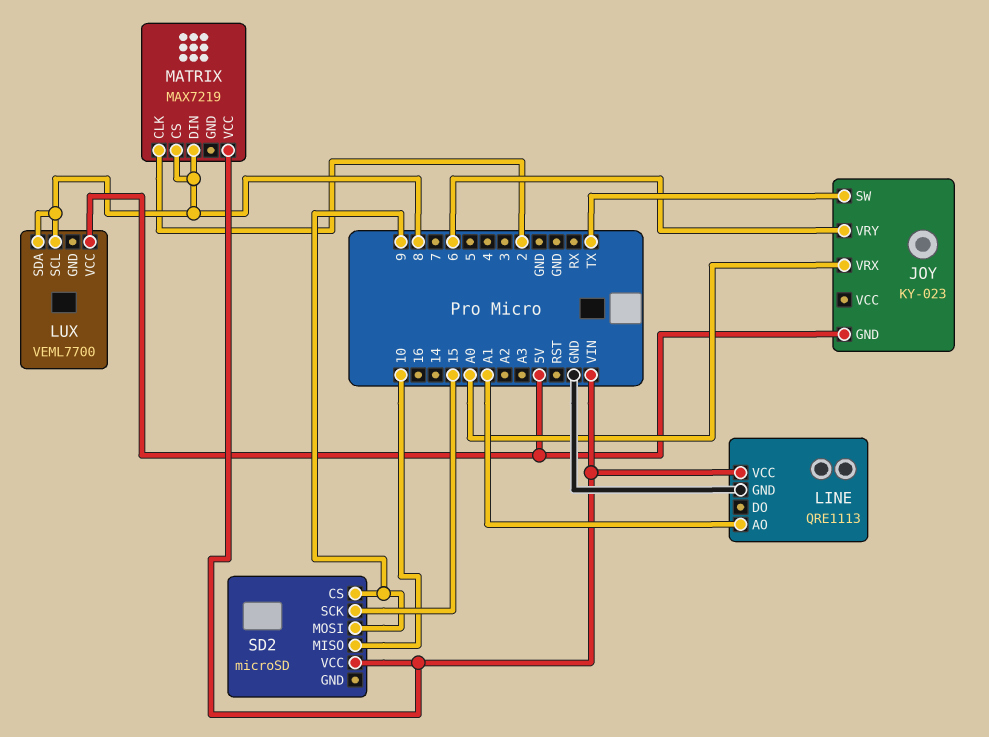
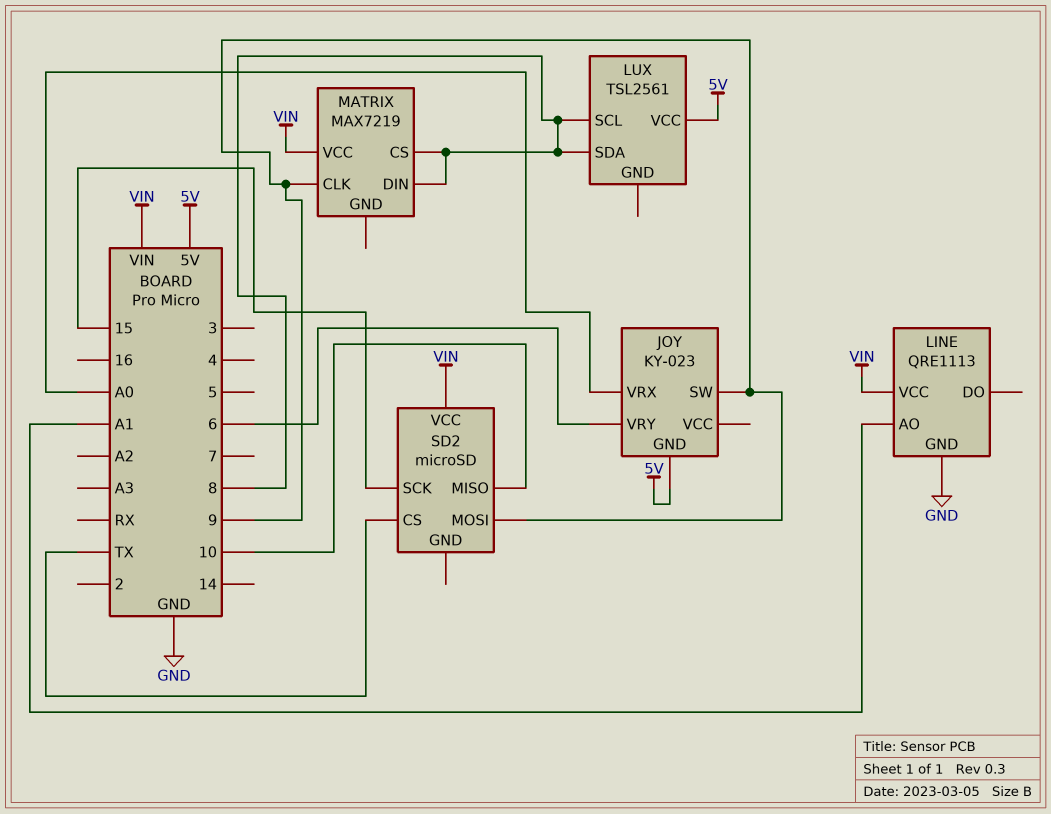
JOY pin SW: TX -> 9
LUX: VEML7700 -> TSL2561
MATRIX pin CLK: 2 -> 9
SD2 pin CS: 9 -> TX

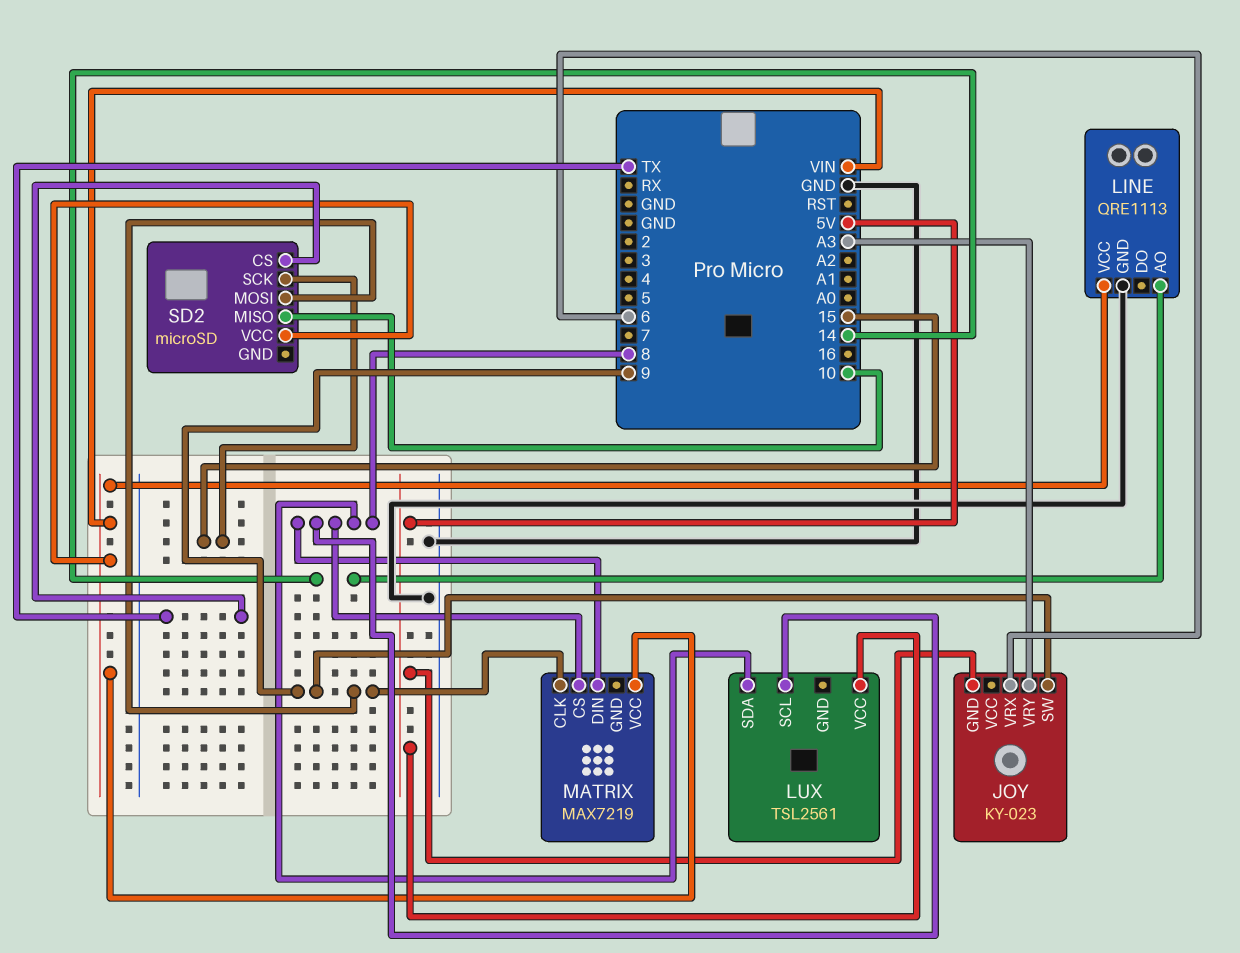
JOY pin VRX: A0 -> 6
JOY pin VRY: 6 -> A3
LINE pin AO: A1 -> 14

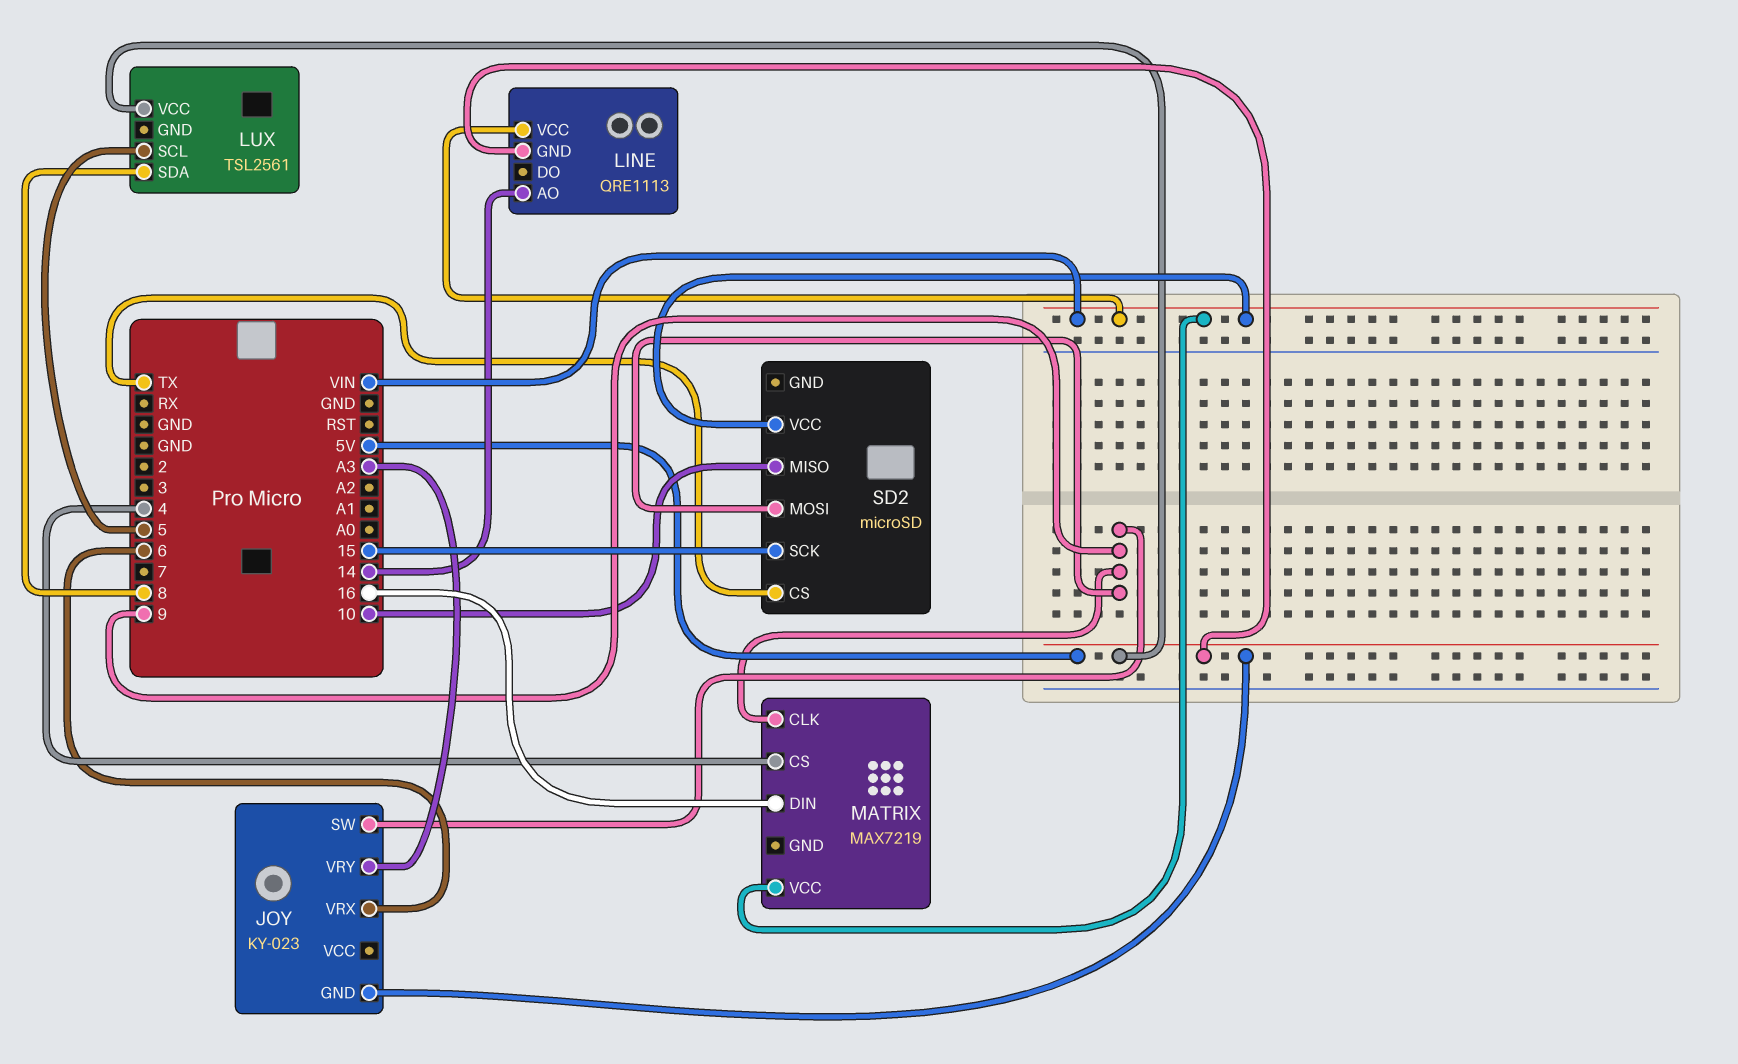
LINE pin GND: GND -> 5V
LUX pin SCL: 8 -> 5
MATRIX pin CS: 8 -> 4
MATRIX pin DIN: 8 -> 16

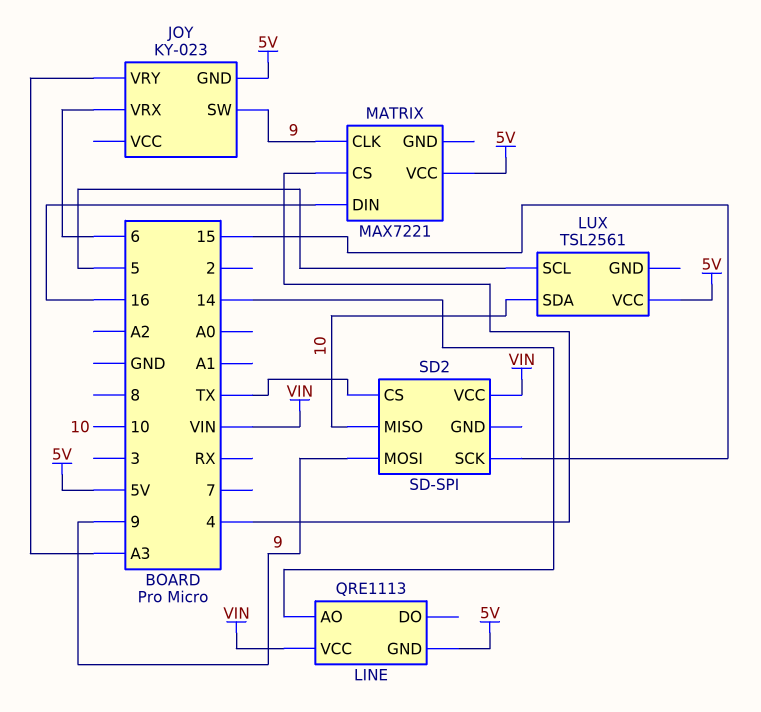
LUX pin SDA: 8 -> 10
MATRIX: MAX7219 -> MAX7221
MATRIX pin VCC: VIN -> 5V
SD2: microSD -> SD-SPI

